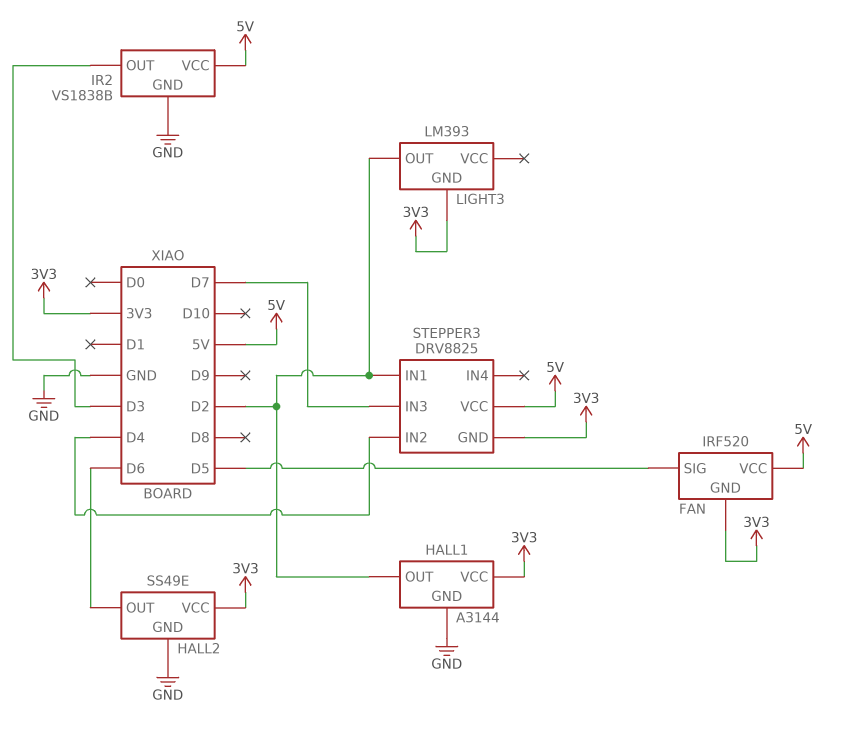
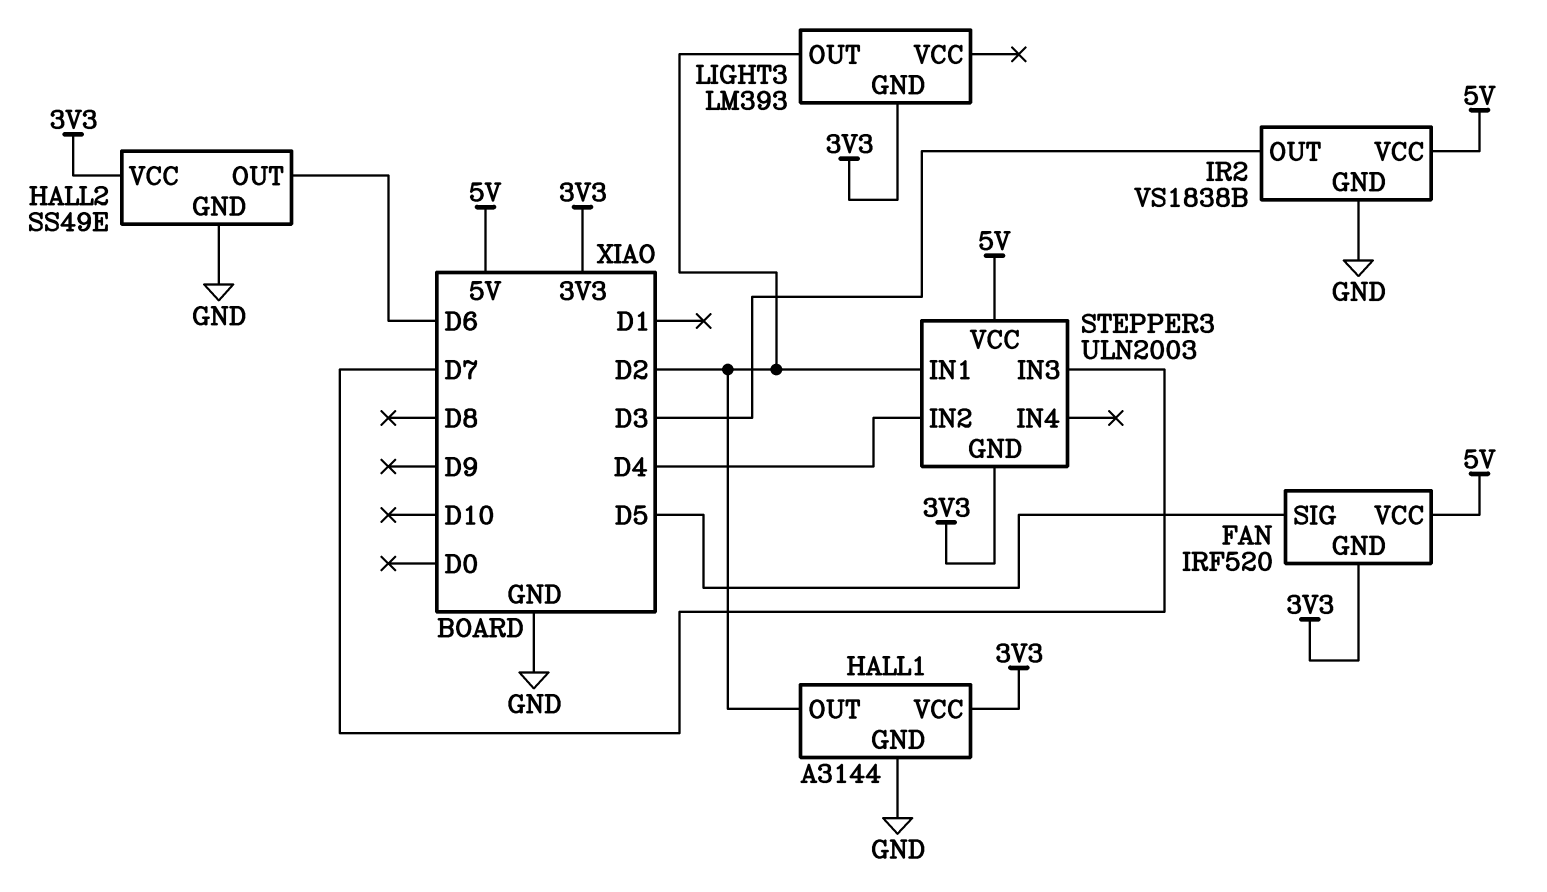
STEPPER3: DRV8825 -> ULN2003

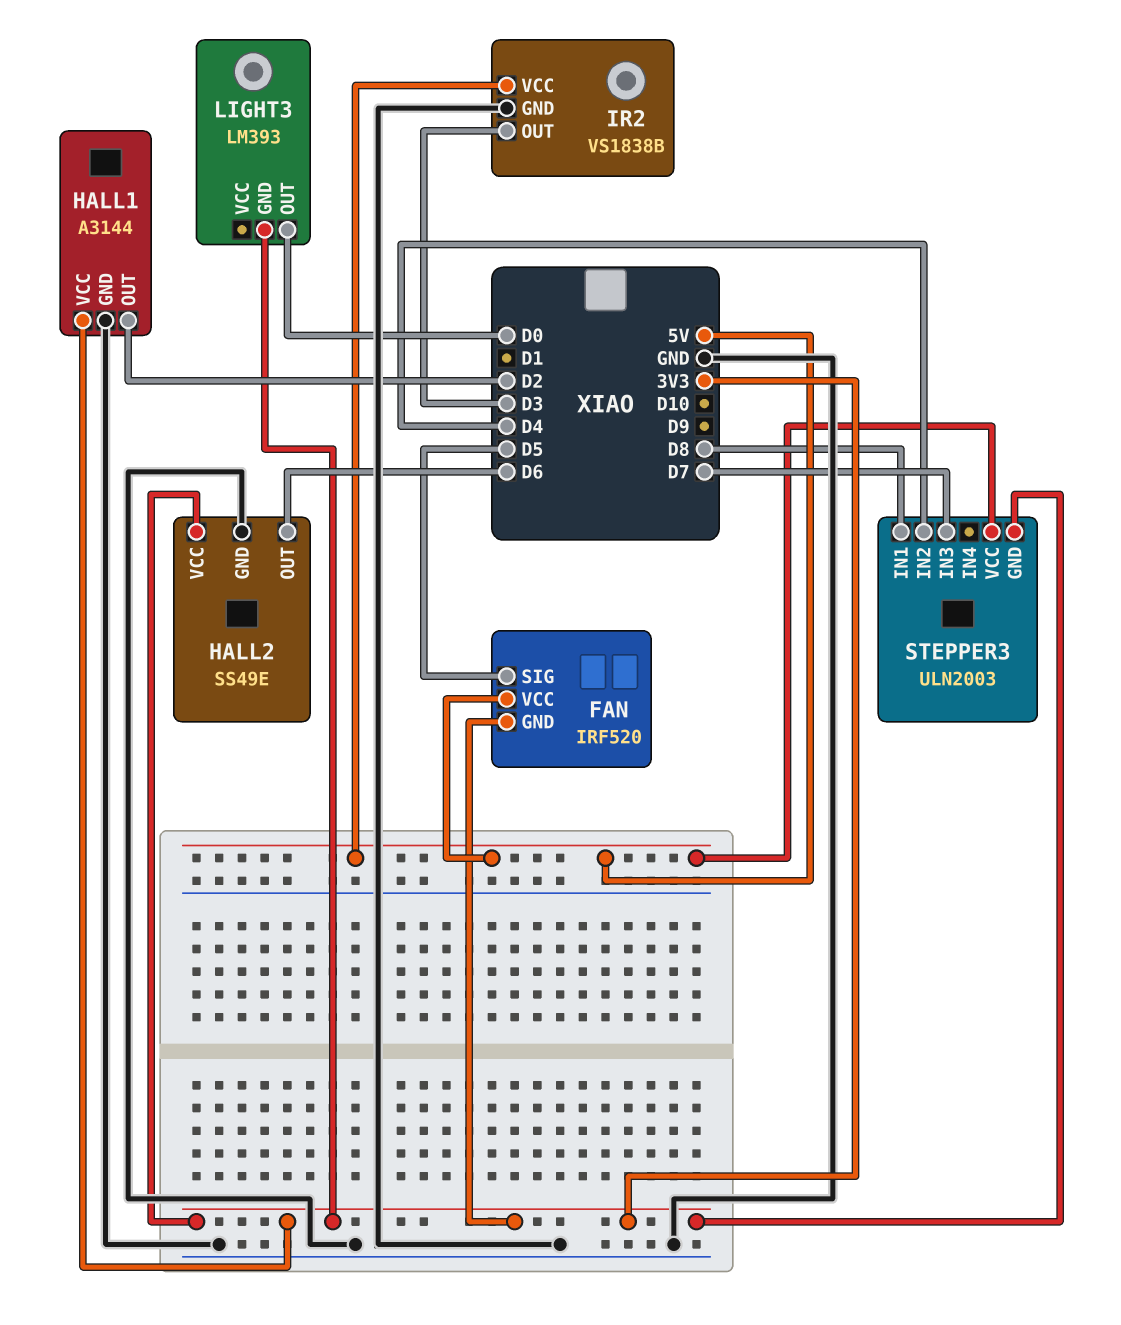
LIGHT3 pin OUT: D2 -> D0
STEPPER3 pin IN1: D2 -> D8

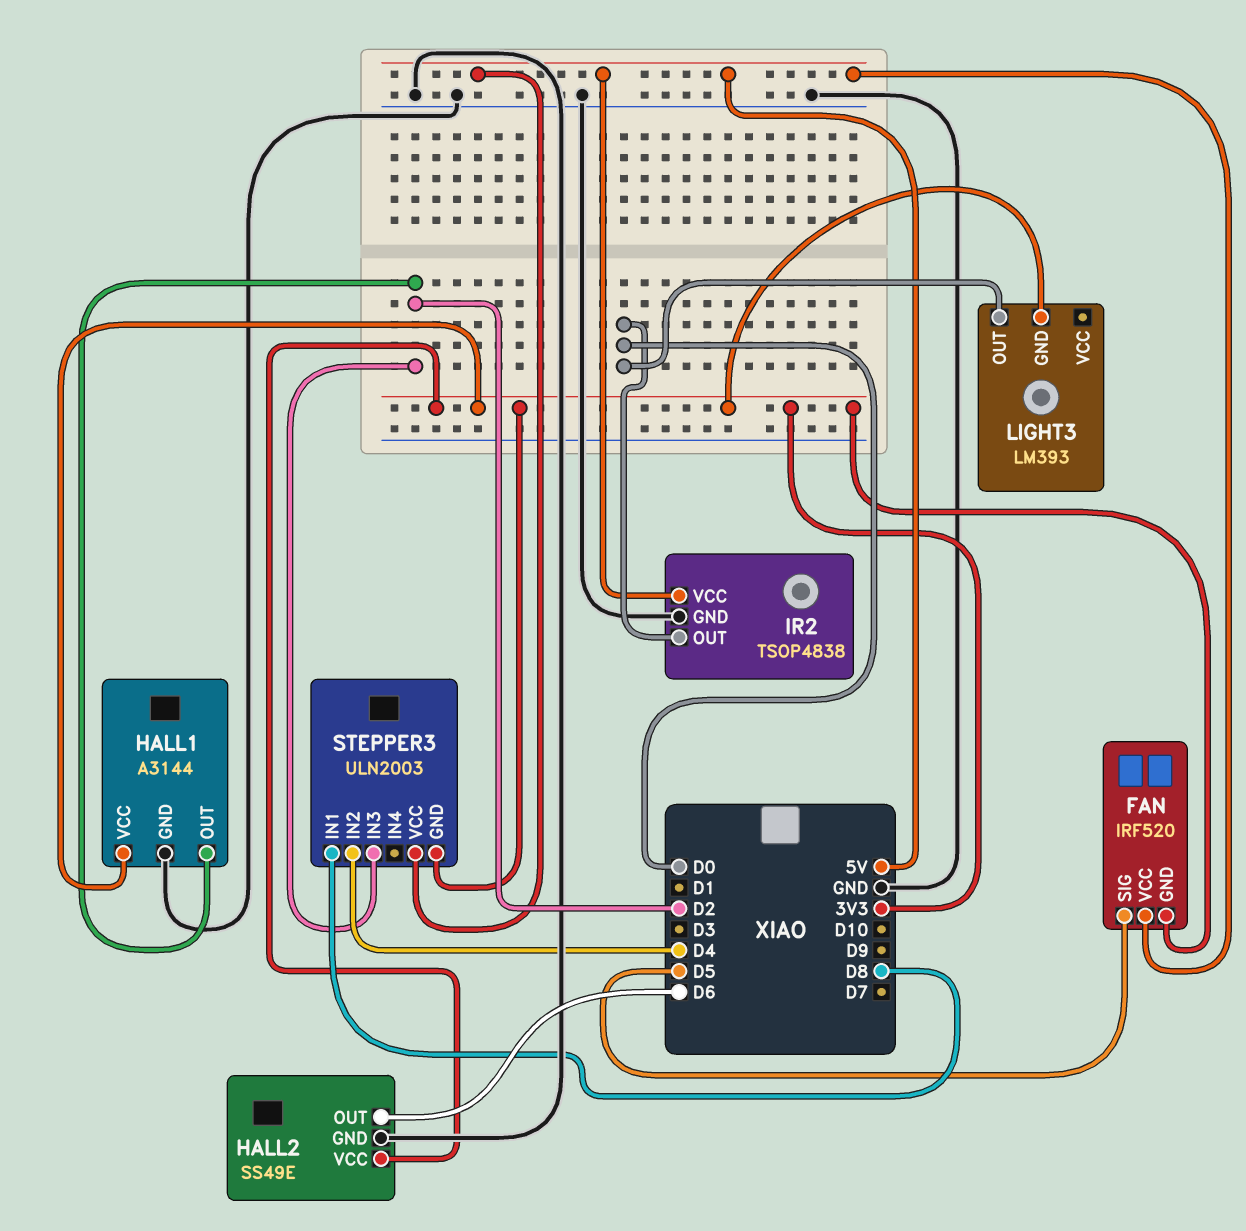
IR2: VS1838B -> TSOP4838
IR2 pin OUT: D3 -> D0
STEPPER3 pin IN3: D7 -> D2

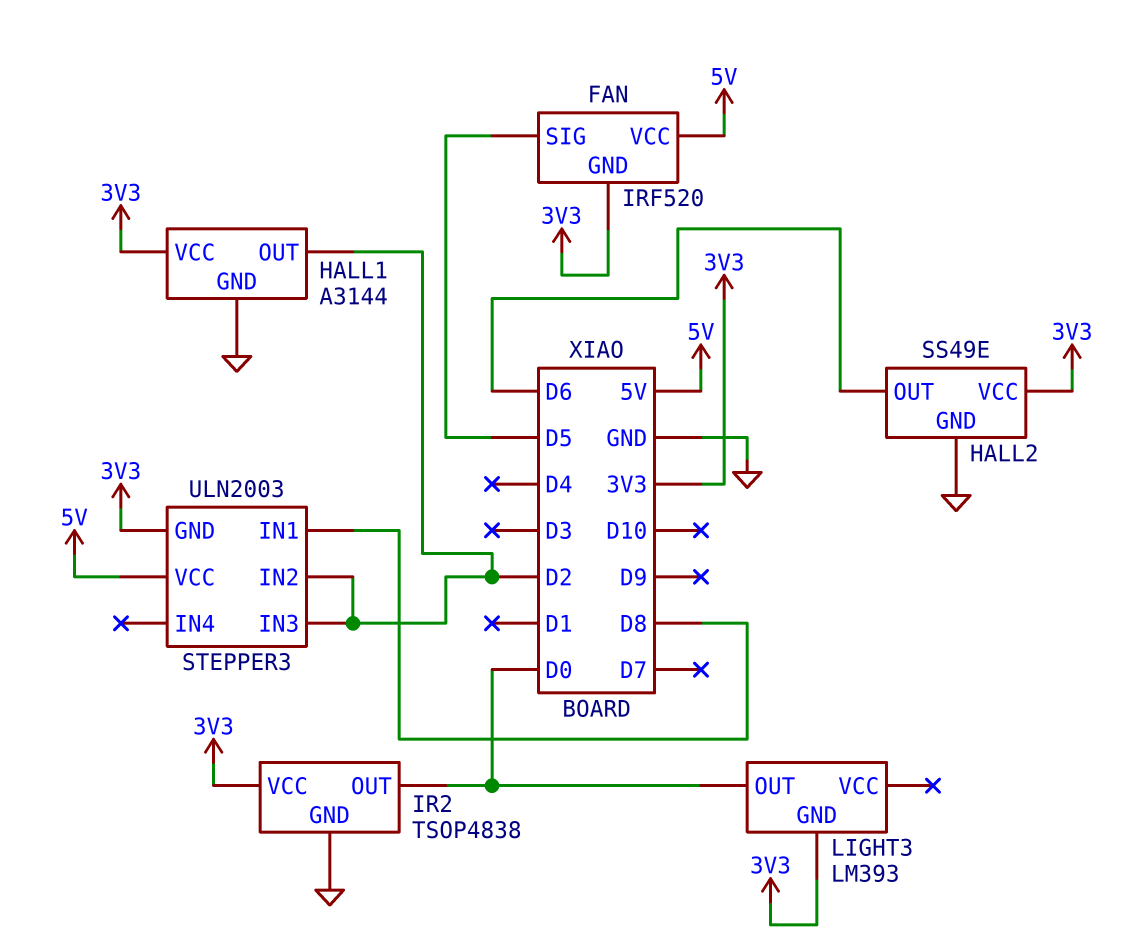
IR2 pin VCC: 5V -> 3V3
STEPPER3 pin IN2: D4 -> D2

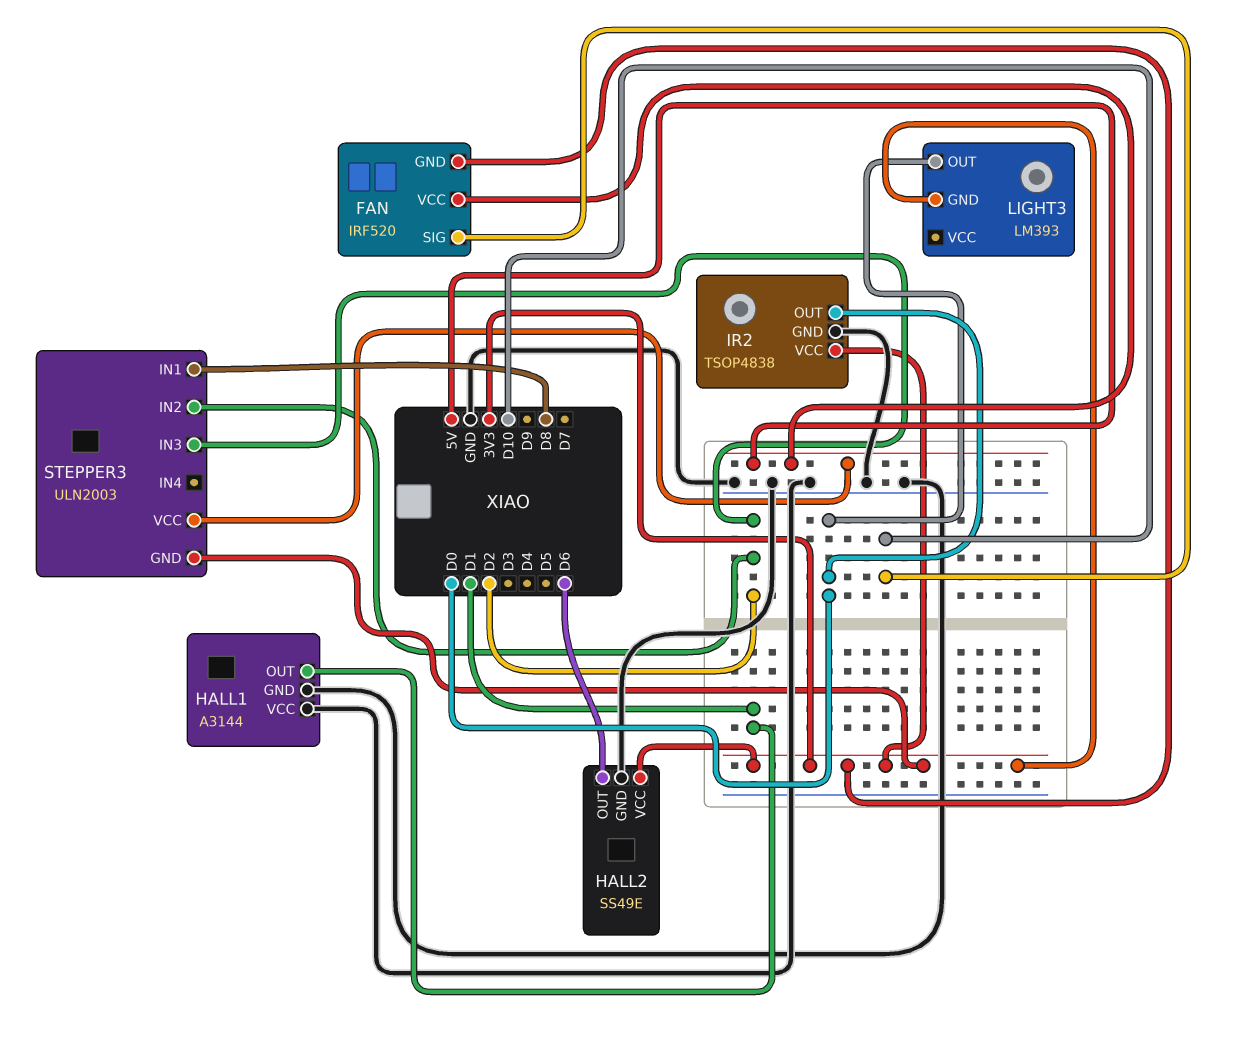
FAN pin SIG: D5 -> D10
HALL1 pin OUT: D2 -> D1
HALL1 pin VCC: 3V3 -> GND

